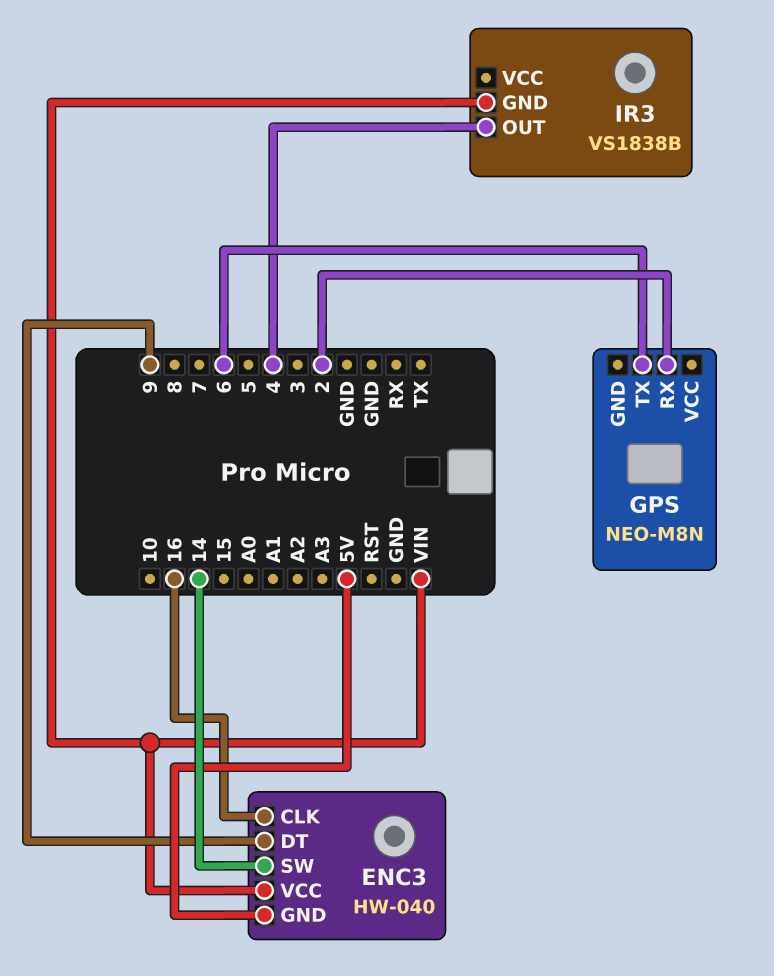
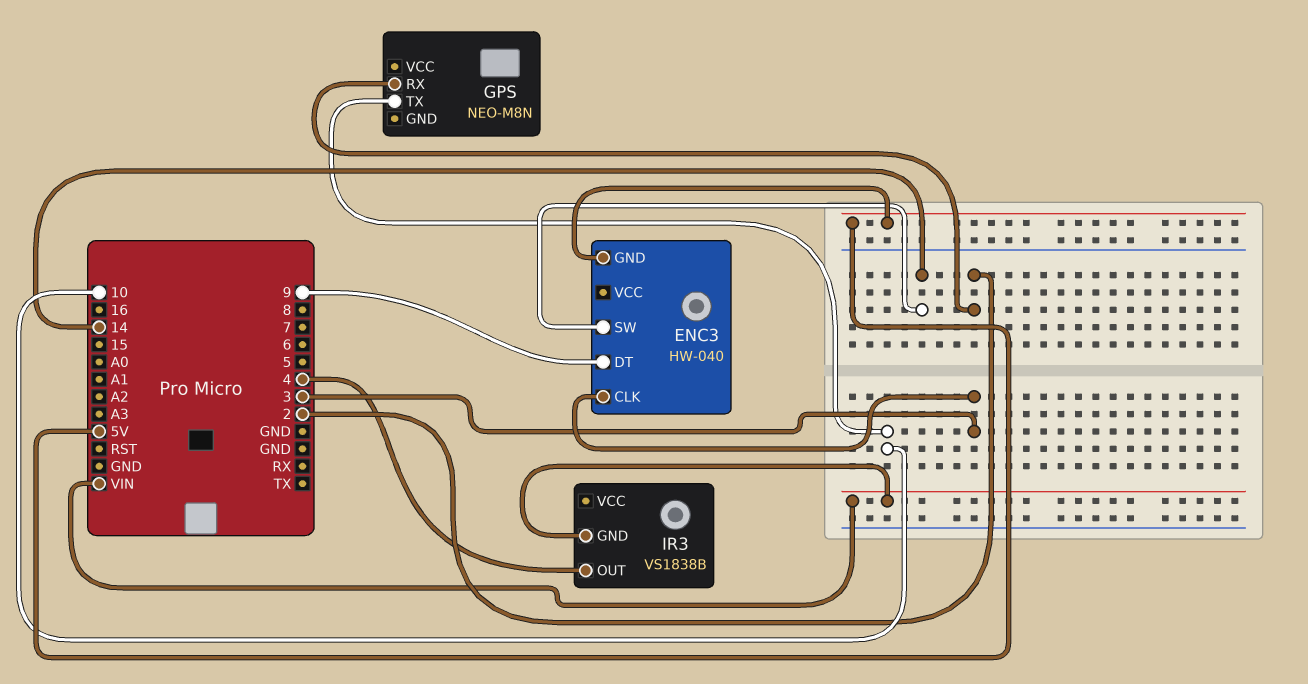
ENC3 pin CLK: 16 -> 3
ENC3 pin VCC: VIN -> none
GPS pin TX: 6 -> 10

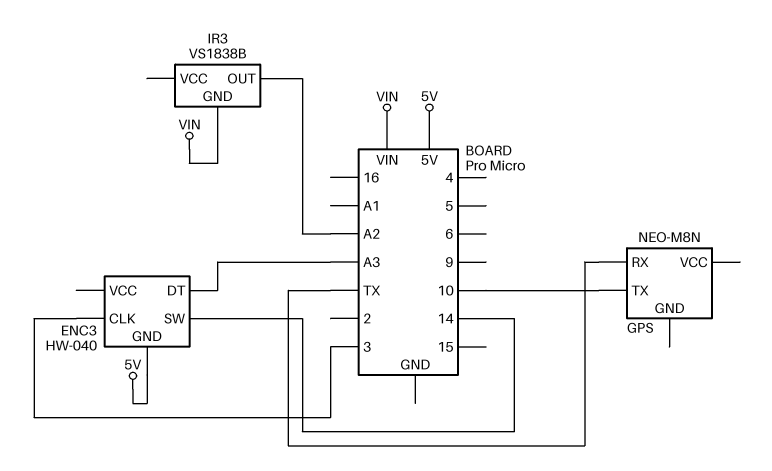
ENC3 pin DT: 9 -> A3
GPS pin RX: 2 -> TX
IR3 pin OUT: 4 -> A2

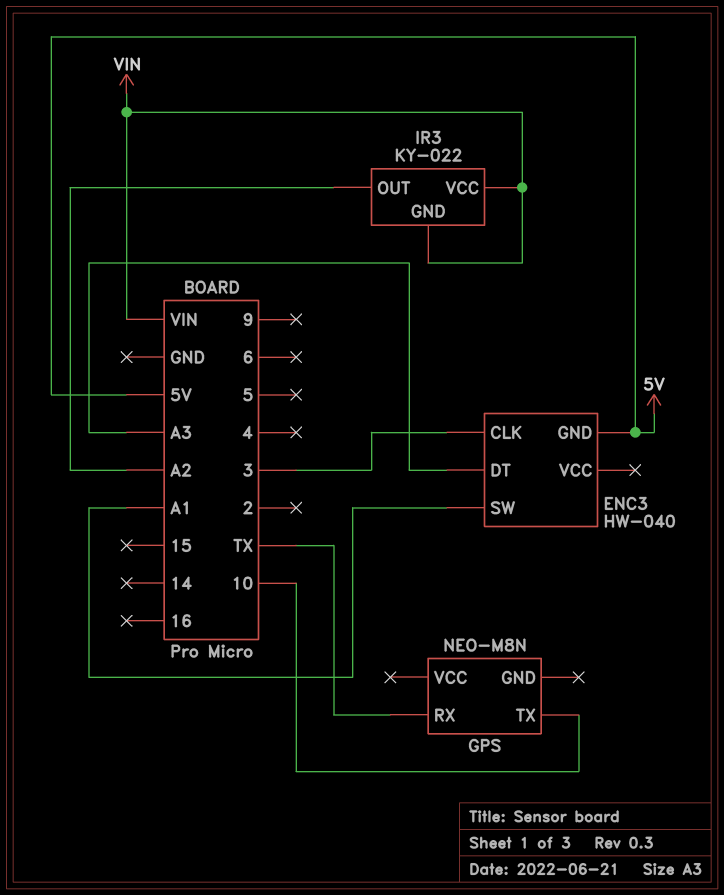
ENC3 pin SW: 14 -> A1
IR3: VS1838B -> KY-022
IR3 pin VCC: none -> VIN

